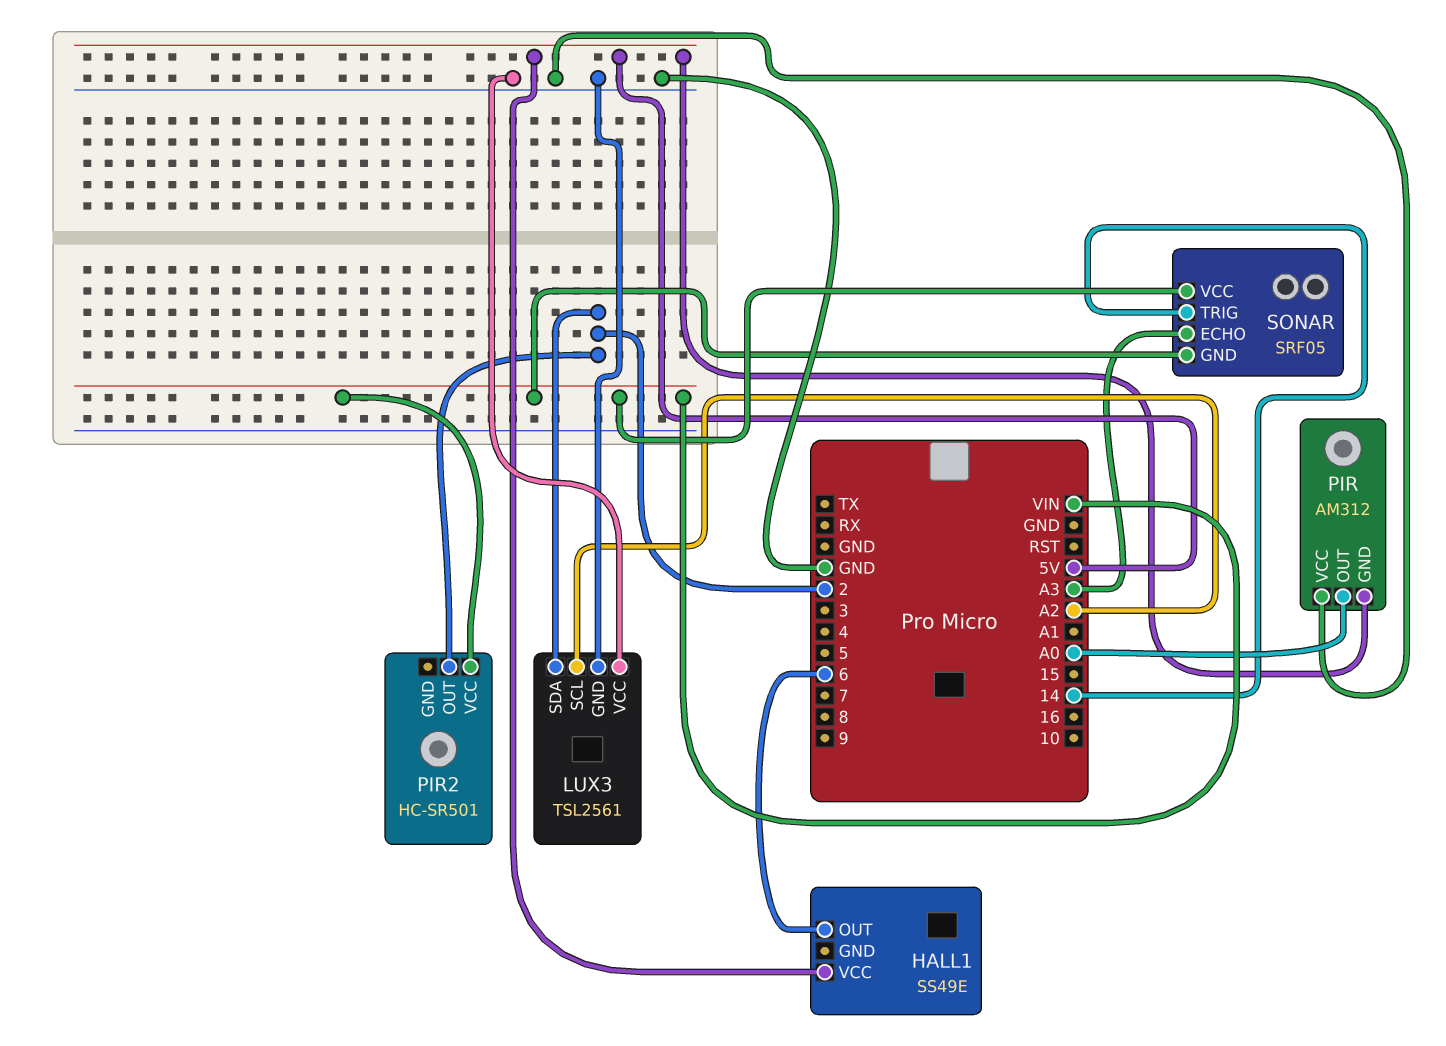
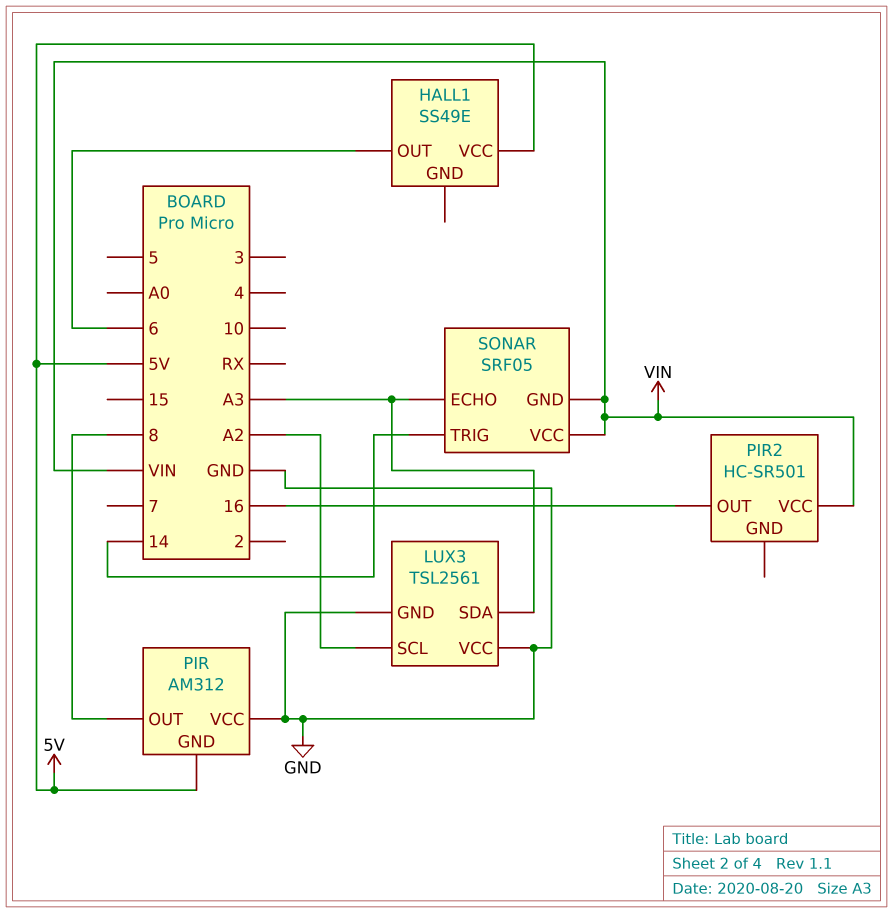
LUX3 pin SDA: 2 -> A3
PIR pin OUT: A0 -> 8
PIR2 pin OUT: 2 -> 16

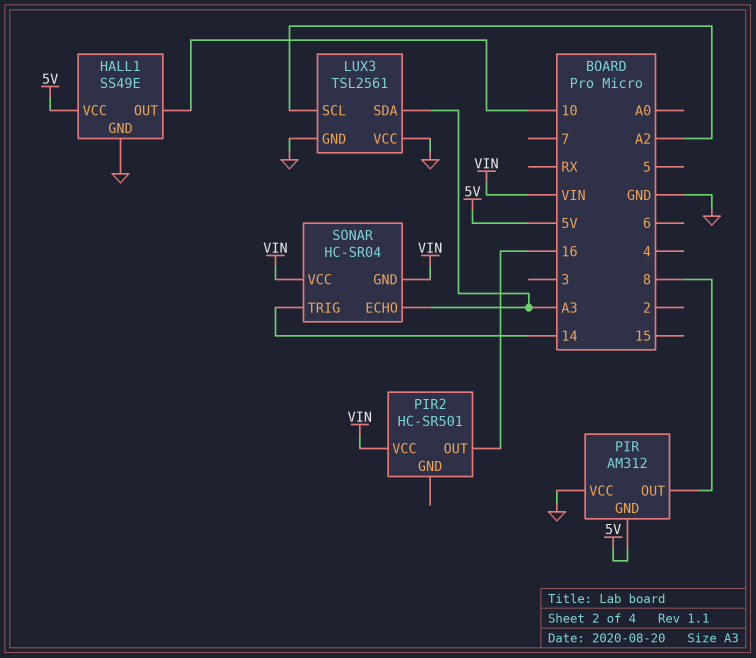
HALL1 pin GND: none -> GND
HALL1 pin OUT: 6 -> 10
SONAR: SRF05 -> HC-SR04

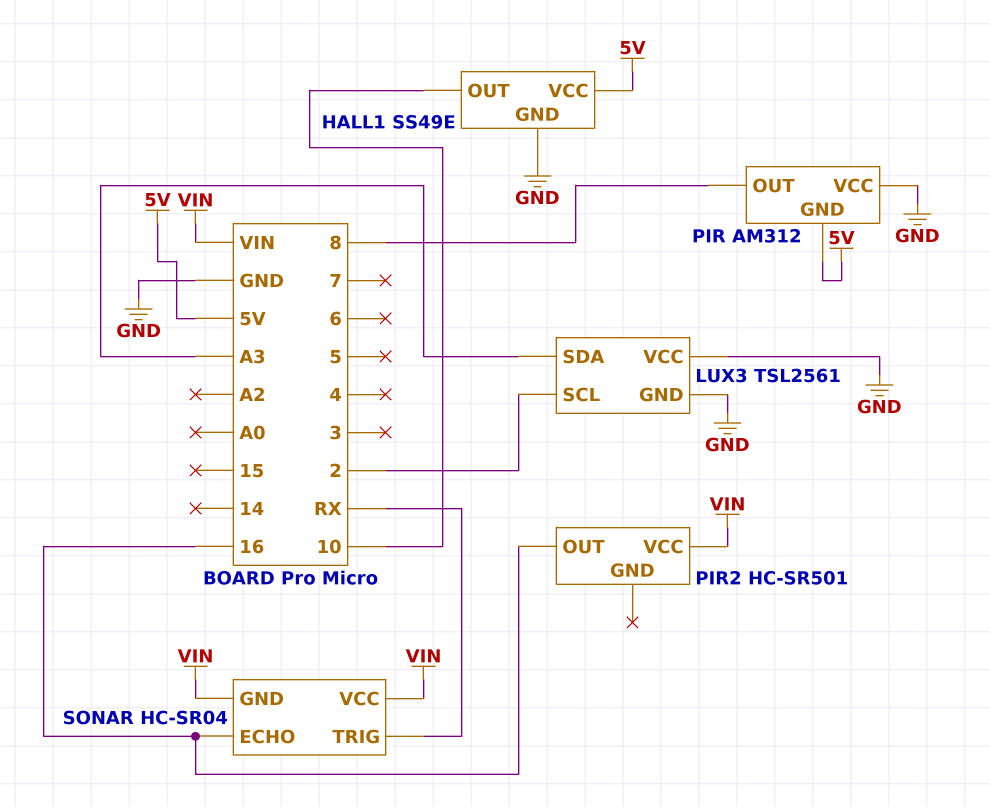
LUX3 pin SCL: A2 -> 2
SONAR pin ECHO: A3 -> 16
SONAR pin TRIG: 14 -> RX

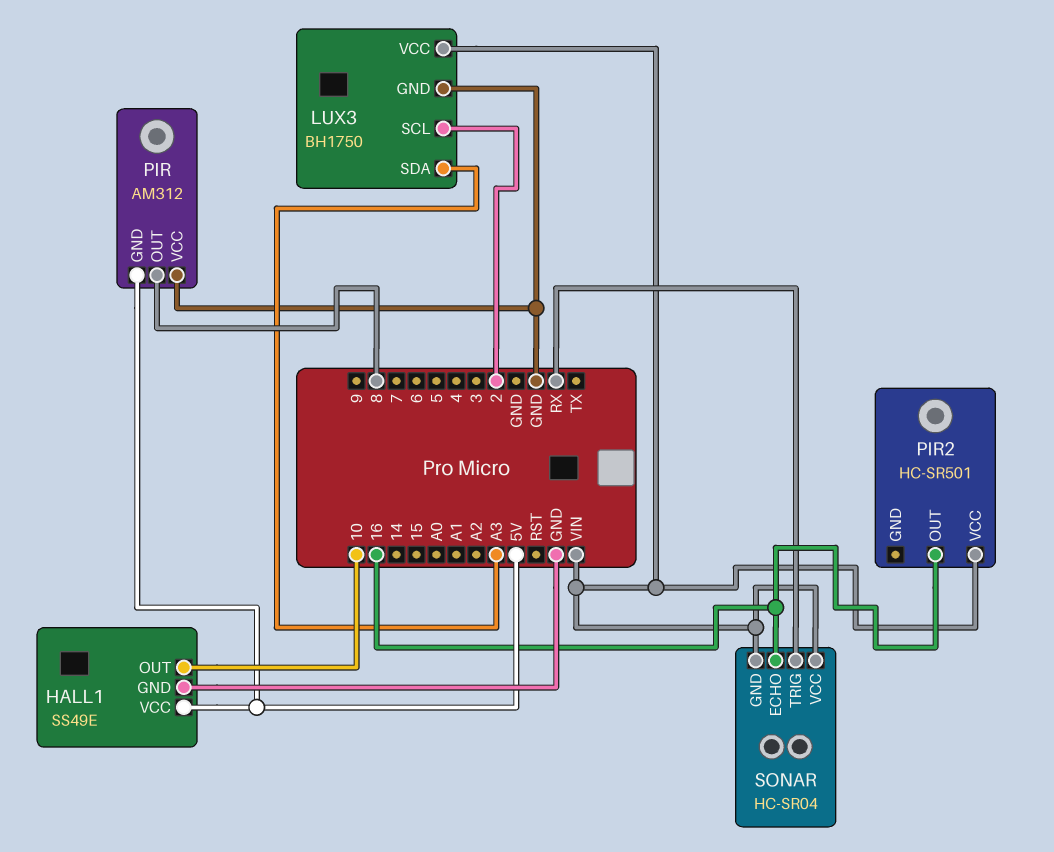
LUX3: TSL2561 -> BH1750
LUX3 pin VCC: GND -> VIN

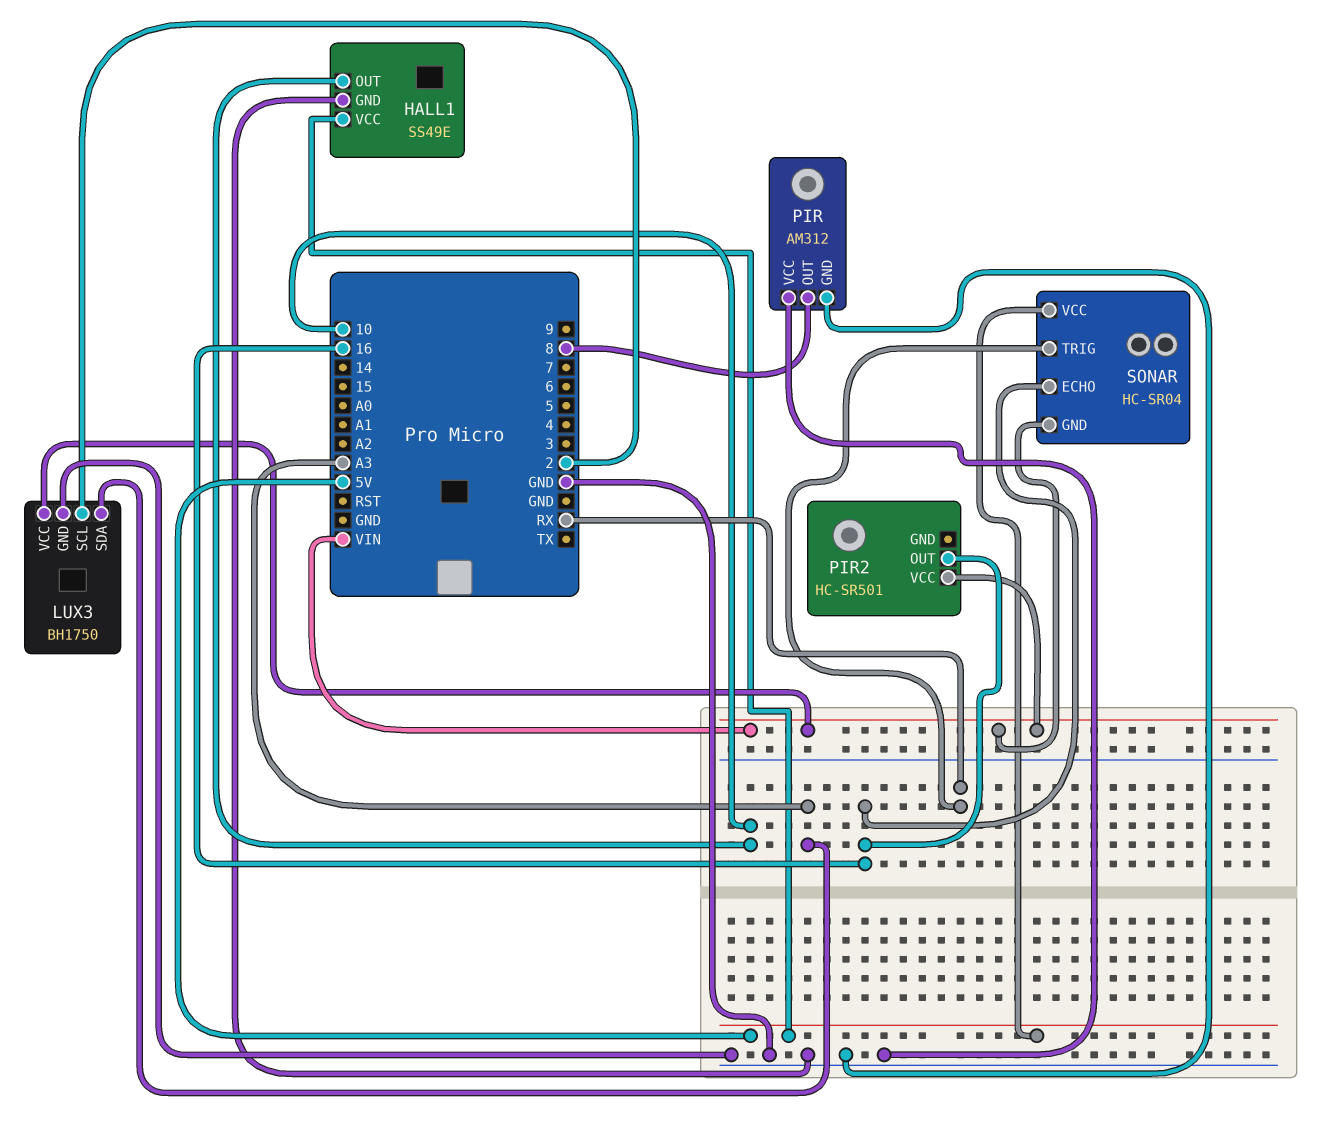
PIR pin GND: 5V -> GND
SONAR pin VCC: VIN -> 5V

